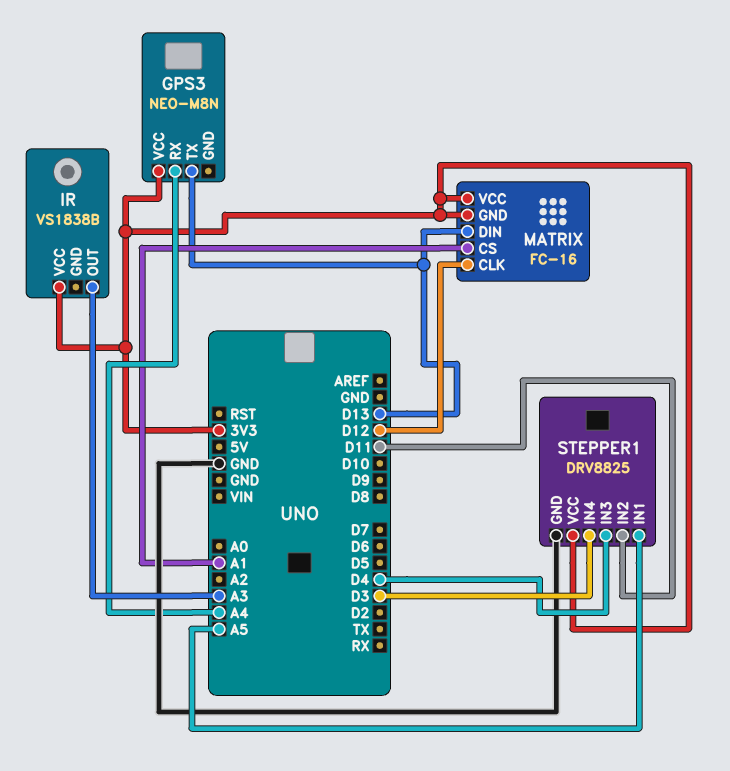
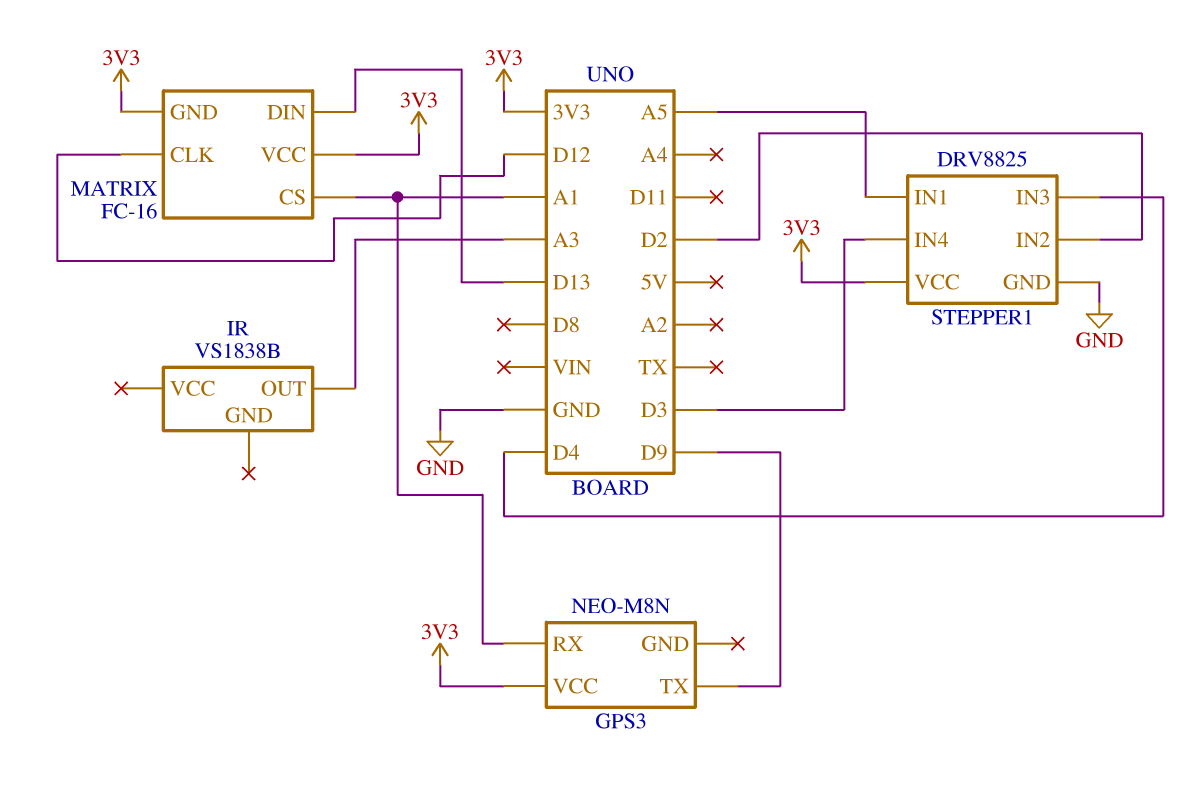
GPS3 pin RX: A4 -> A1
GPS3 pin TX: D13 -> D9
IR pin VCC: 3V3 -> none
STEPPER1 pin IN2: D11 -> D2

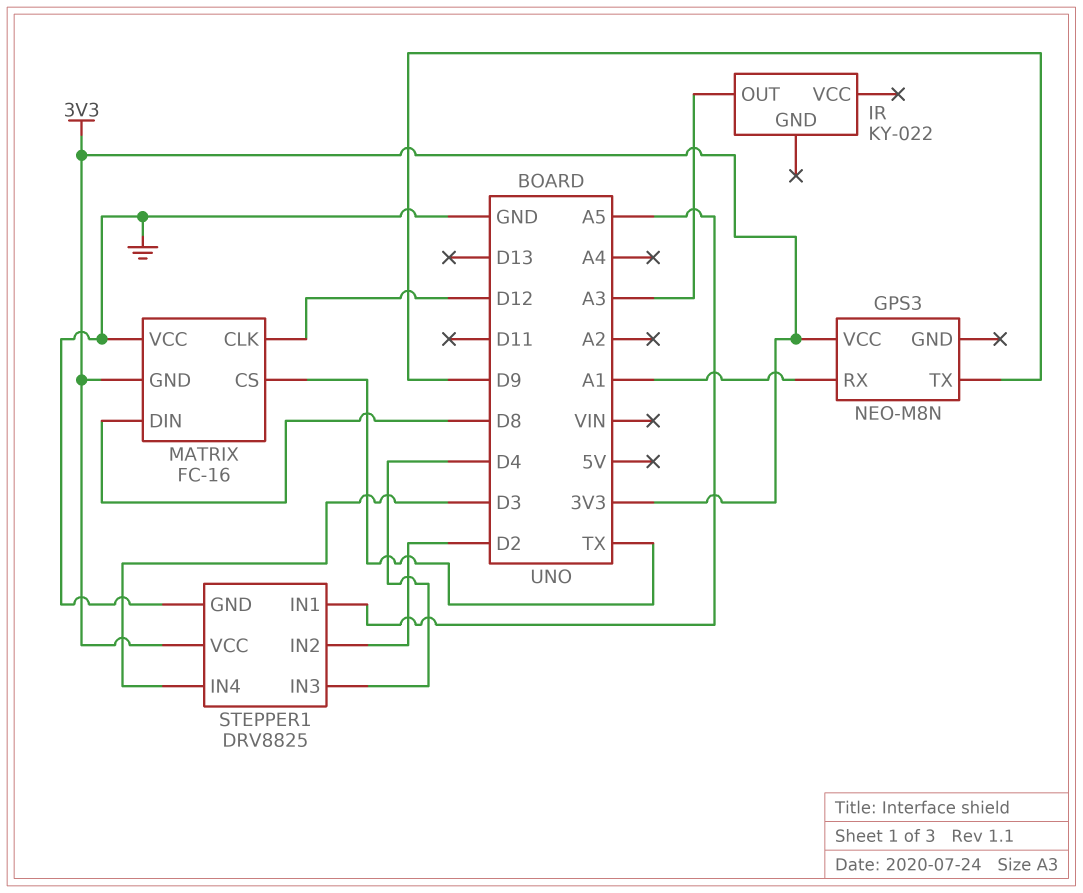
IR: VS1838B -> KY-022
MATRIX pin CS: A1 -> TX
MATRIX pin DIN: D13 -> D8
MATRIX pin VCC: 3V3 -> GND

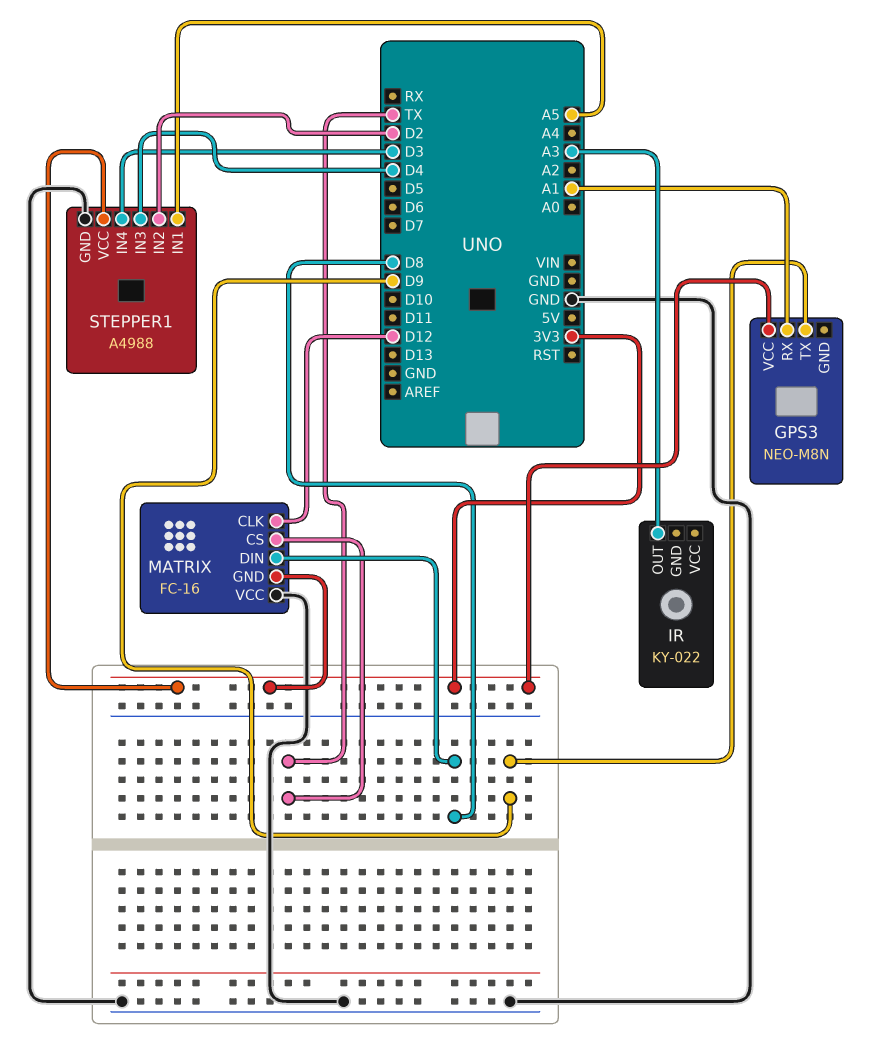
STEPPER1: DRV8825 -> A4988

